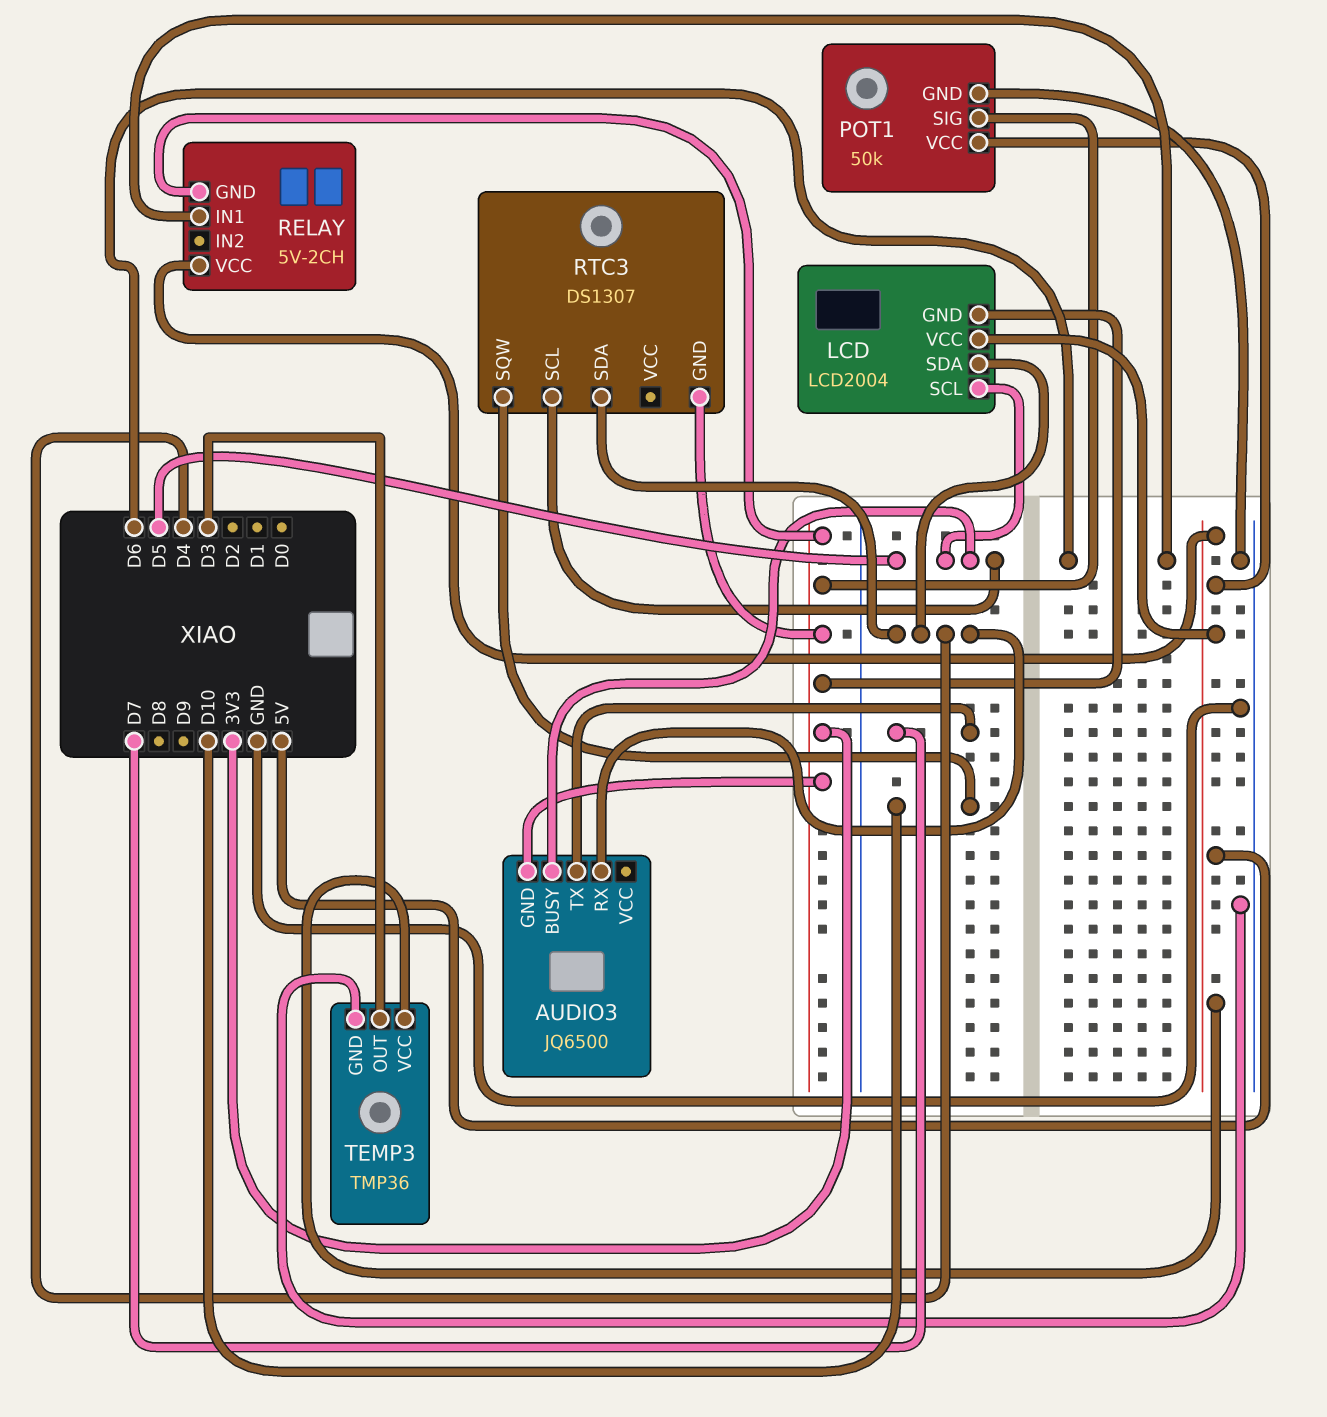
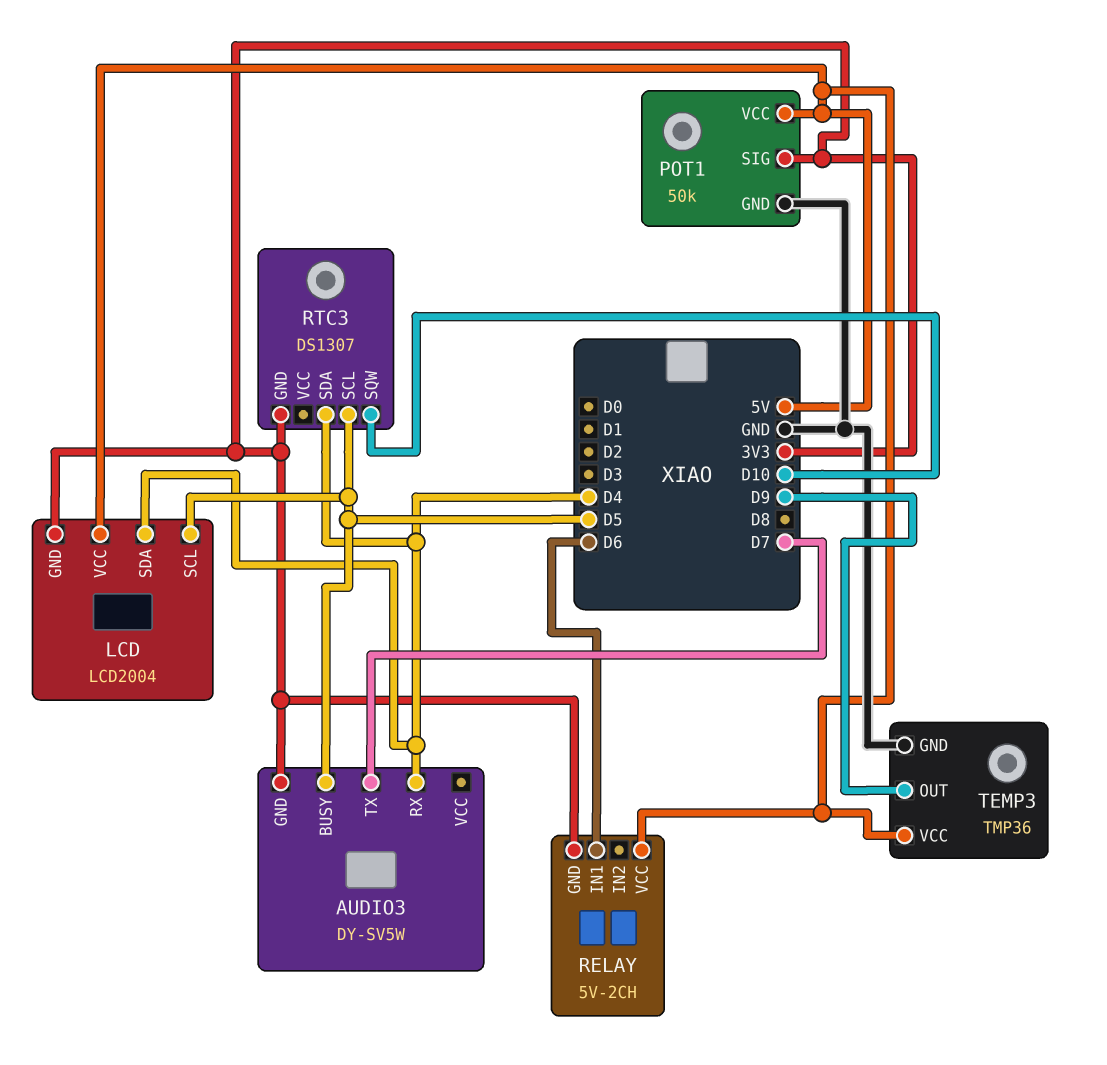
AUDIO3: JQ6500 -> DY-SV5W
TEMP3 pin OUT: D3 -> D9

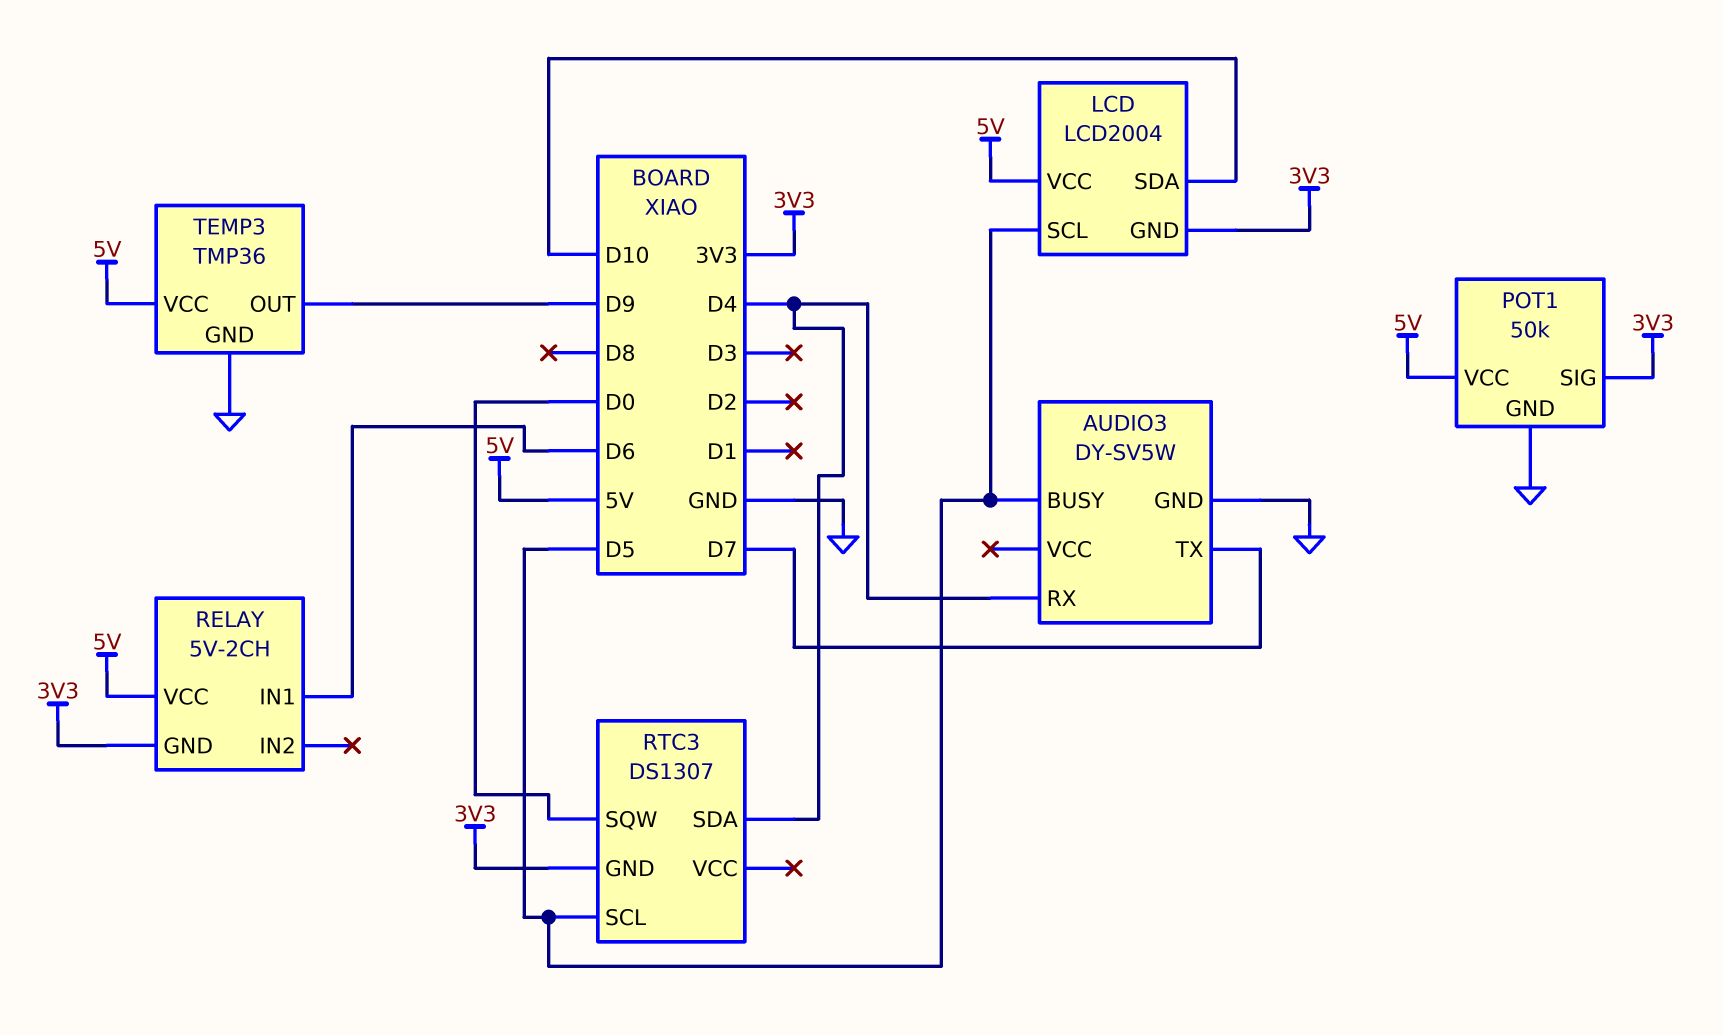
AUDIO3 pin GND: 3V3 -> GND
LCD pin SDA: D4 -> D10
RTC3 pin SQW: D10 -> D0

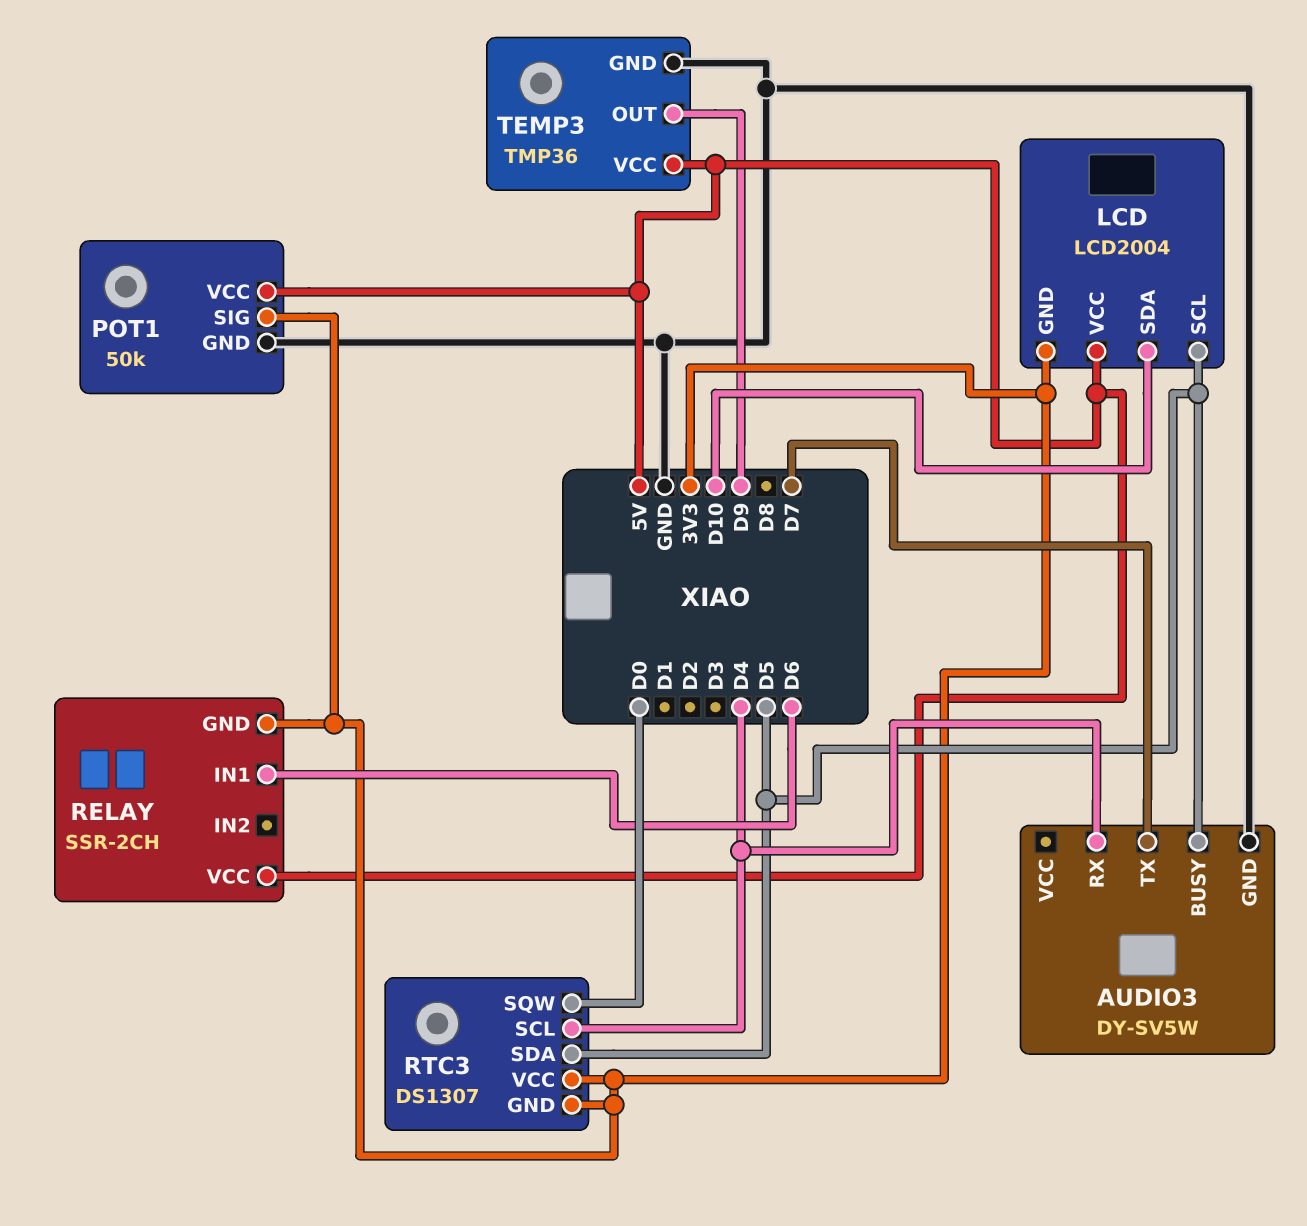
RELAY: 5V-2CH -> SSR-2CH
RTC3 pin SCL: D5 -> D4
RTC3 pin SDA: D4 -> D5
RTC3 pin VCC: none -> 3V3

